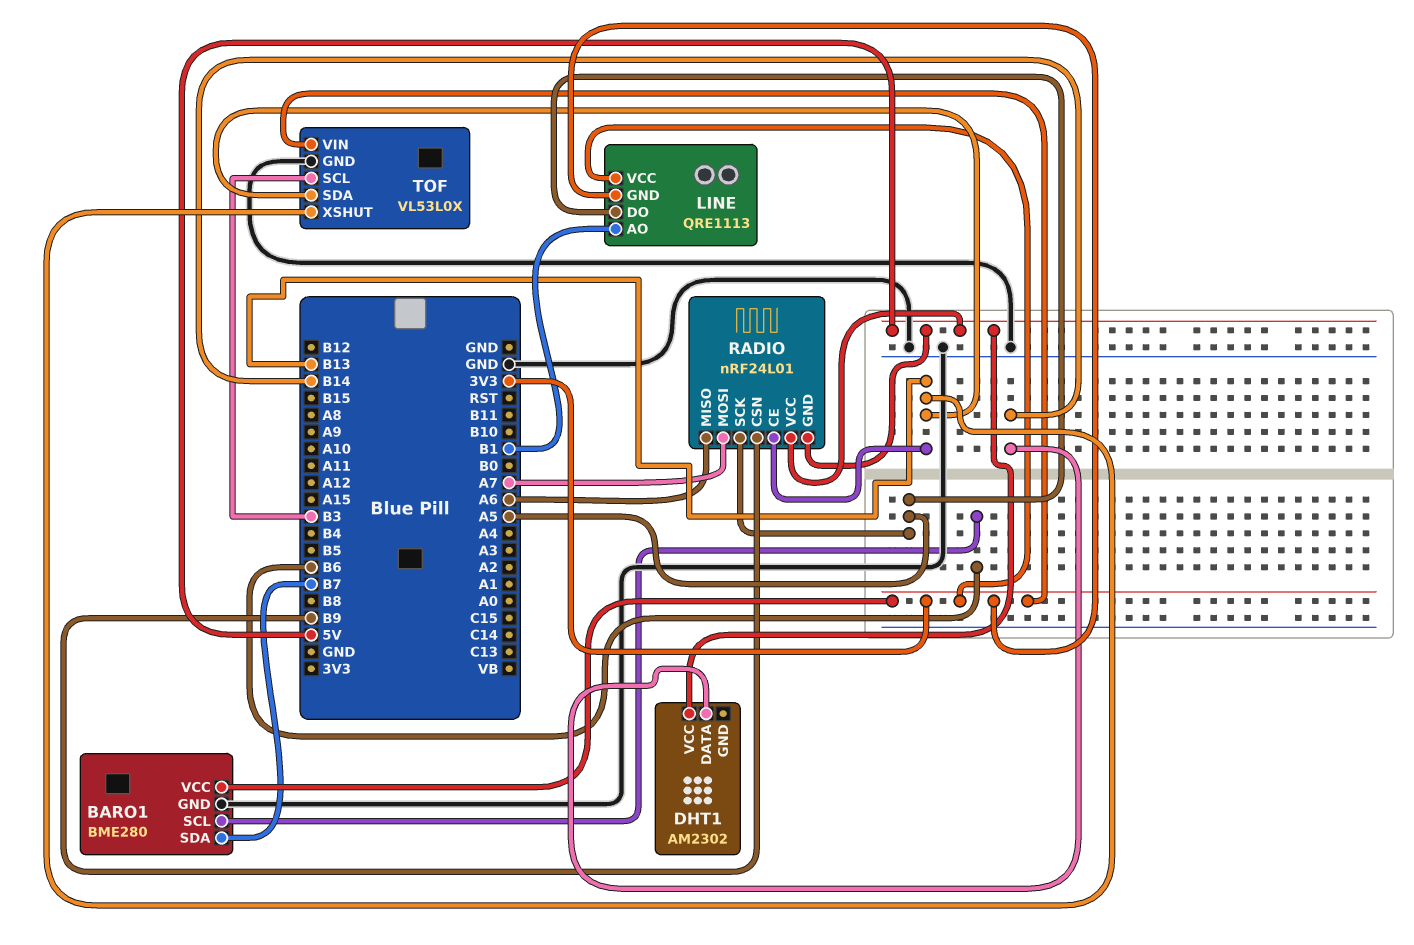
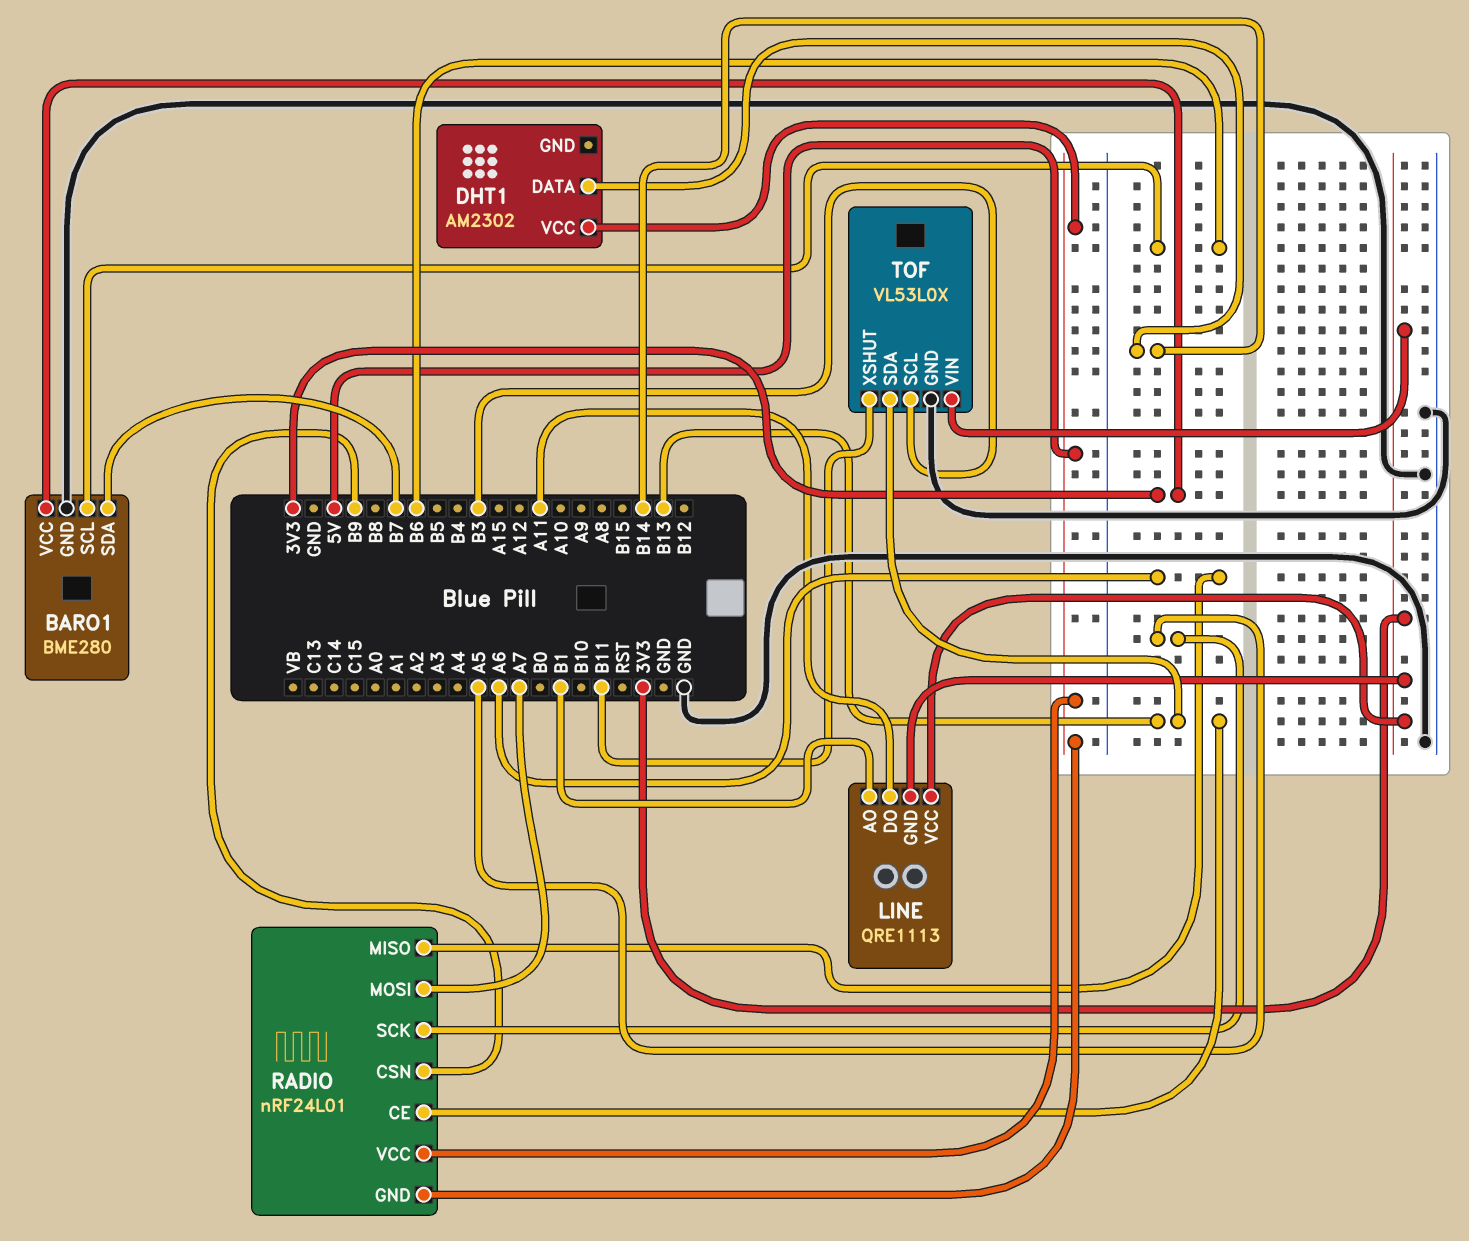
LINE pin DO: A5 -> A11
TOF pin XSHUT: B13 -> B11

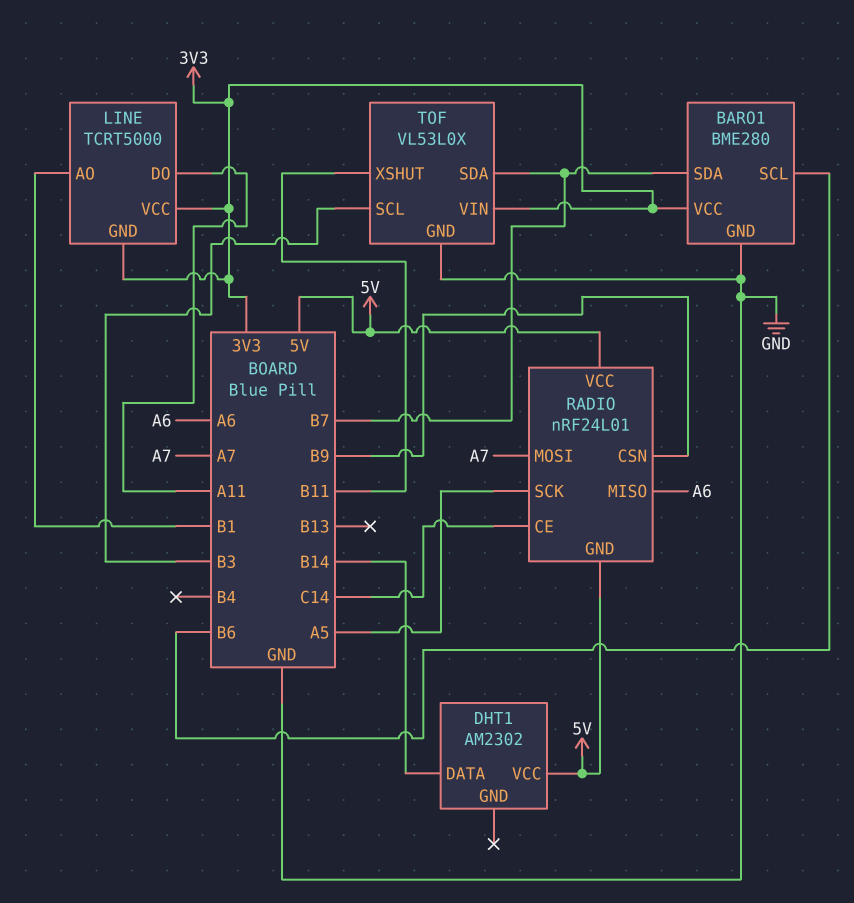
LINE: QRE1113 -> TCRT5000
RADIO pin CE: B13 -> C14
TOF pin SDA: B13 -> B7

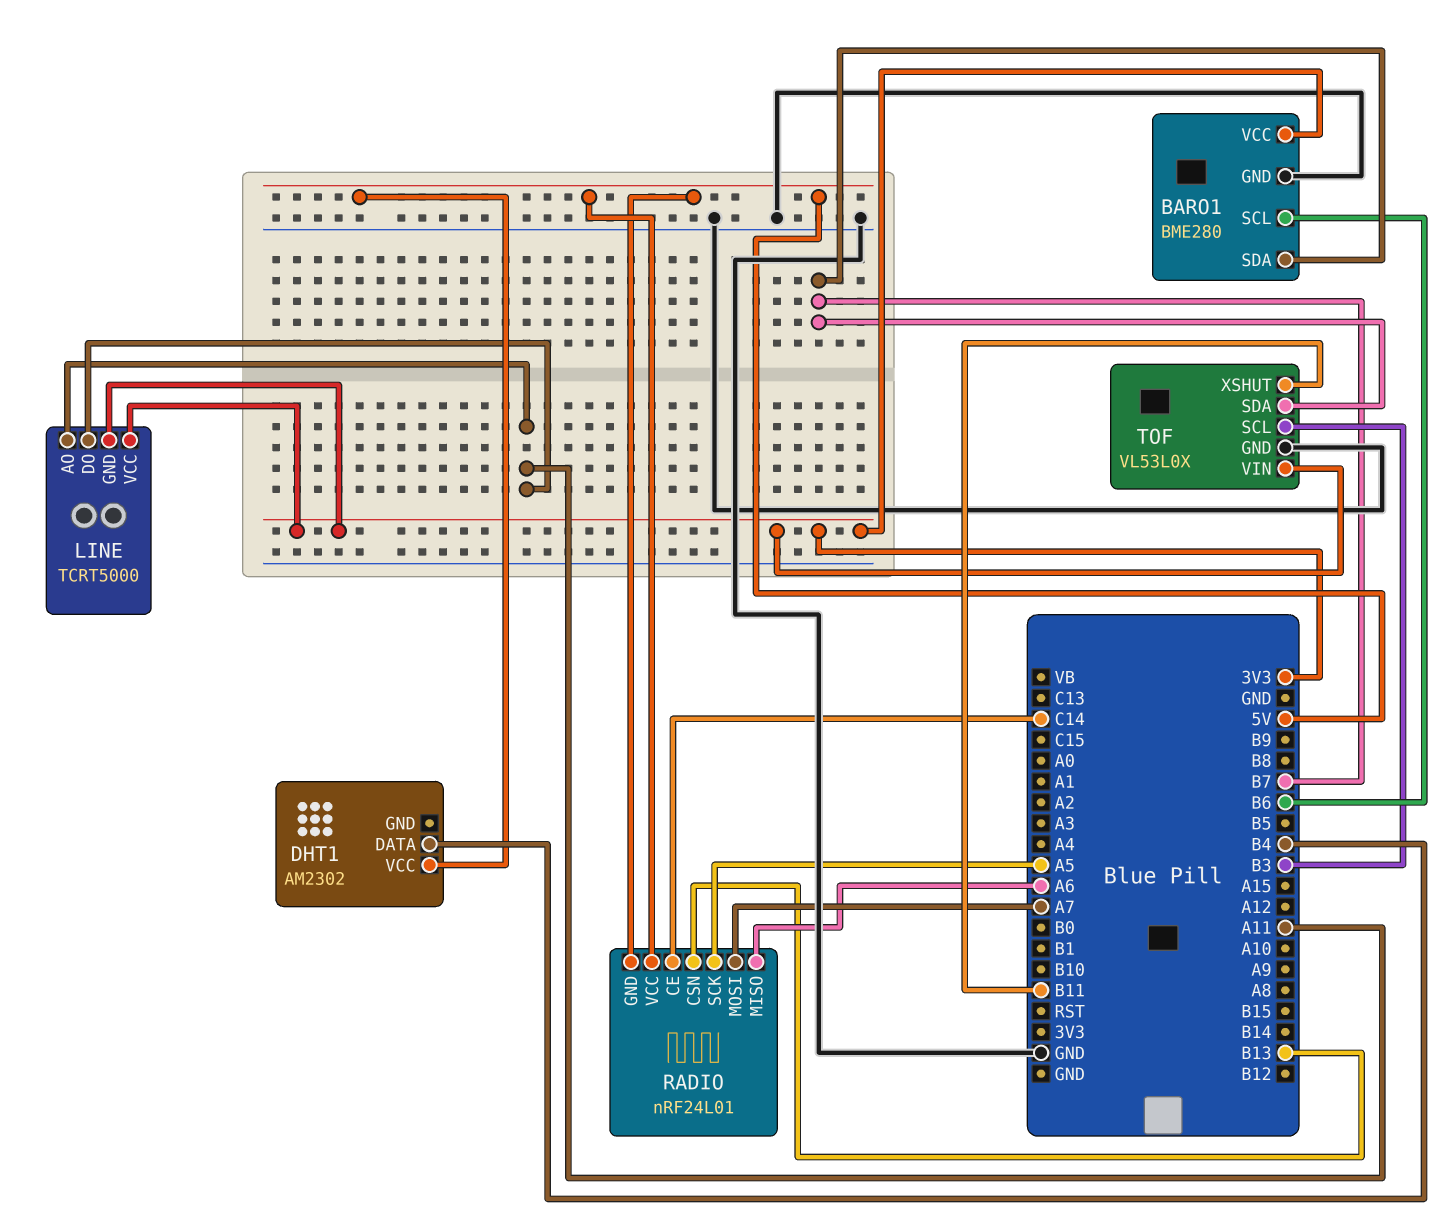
DHT1 pin DATA: B14 -> B4
LINE pin AO: B1 -> A11
RADIO pin CSN: B9 -> B13

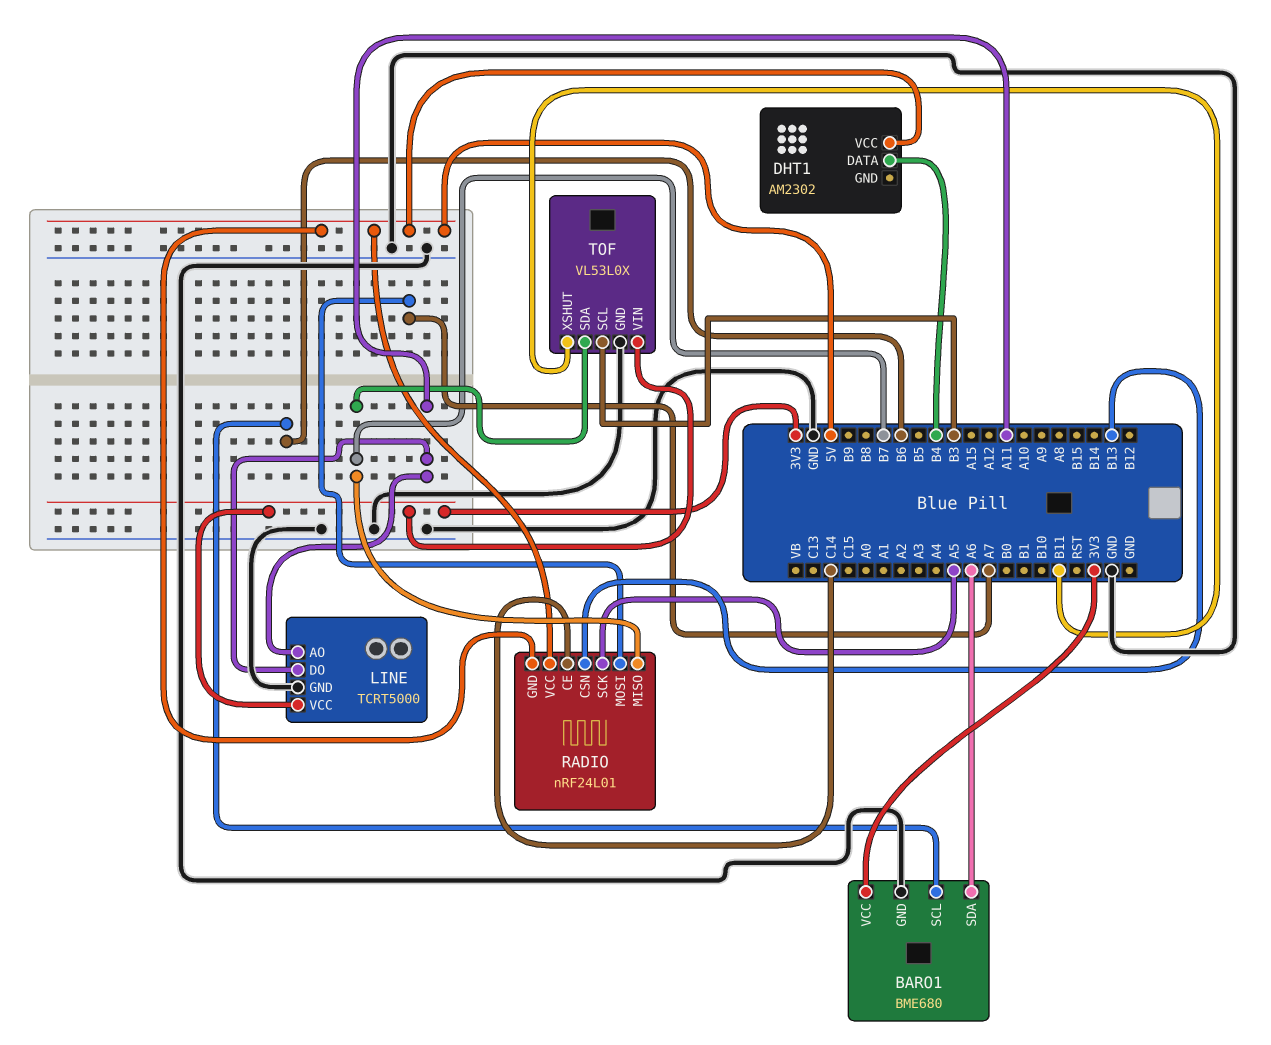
BARO1: BME280 -> BME680
BARO1 pin SDA: B7 -> A6
LINE pin GND: 3V3 -> GND
RADIO pin MISO: A6 -> B7

